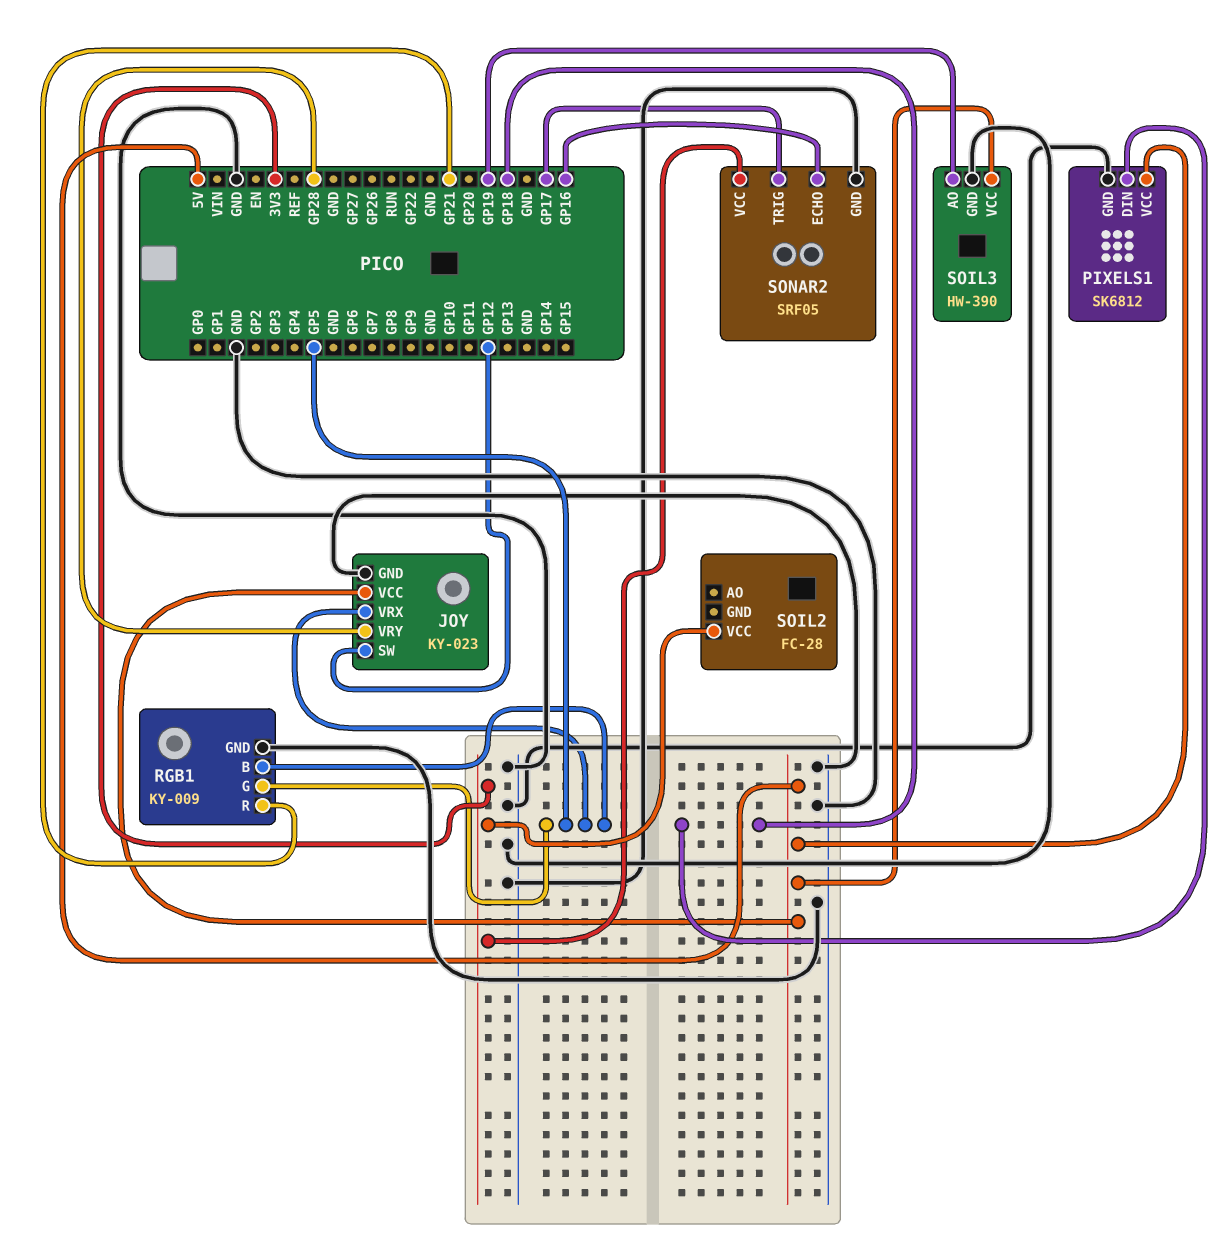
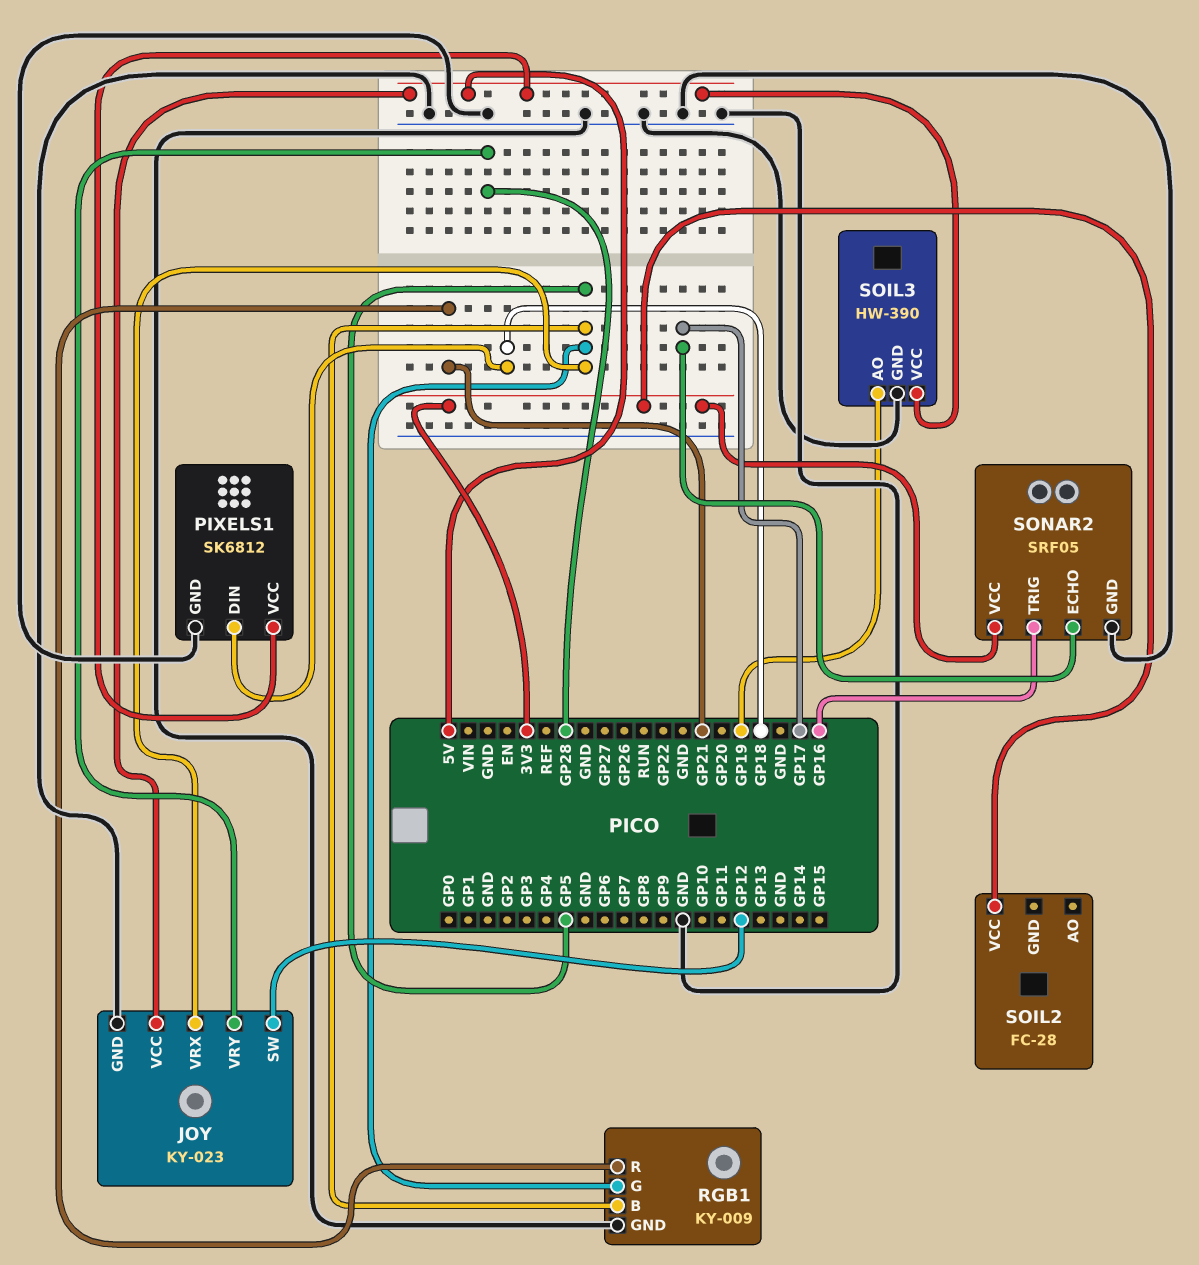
SONAR2 pin ECHO: GP16 -> GP17
SONAR2 pin TRIG: GP17 -> GP16

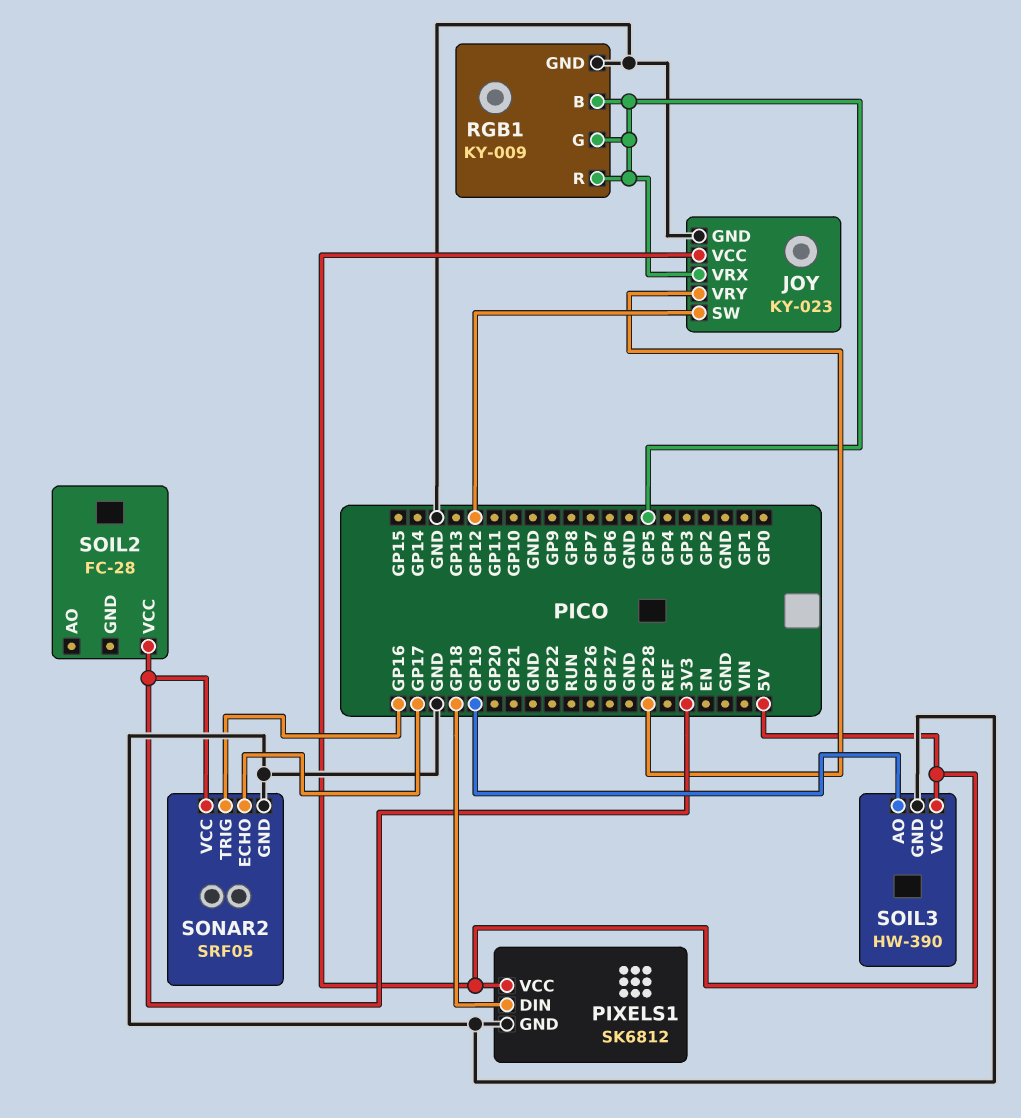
RGB1 pin R: GP21 -> GP5

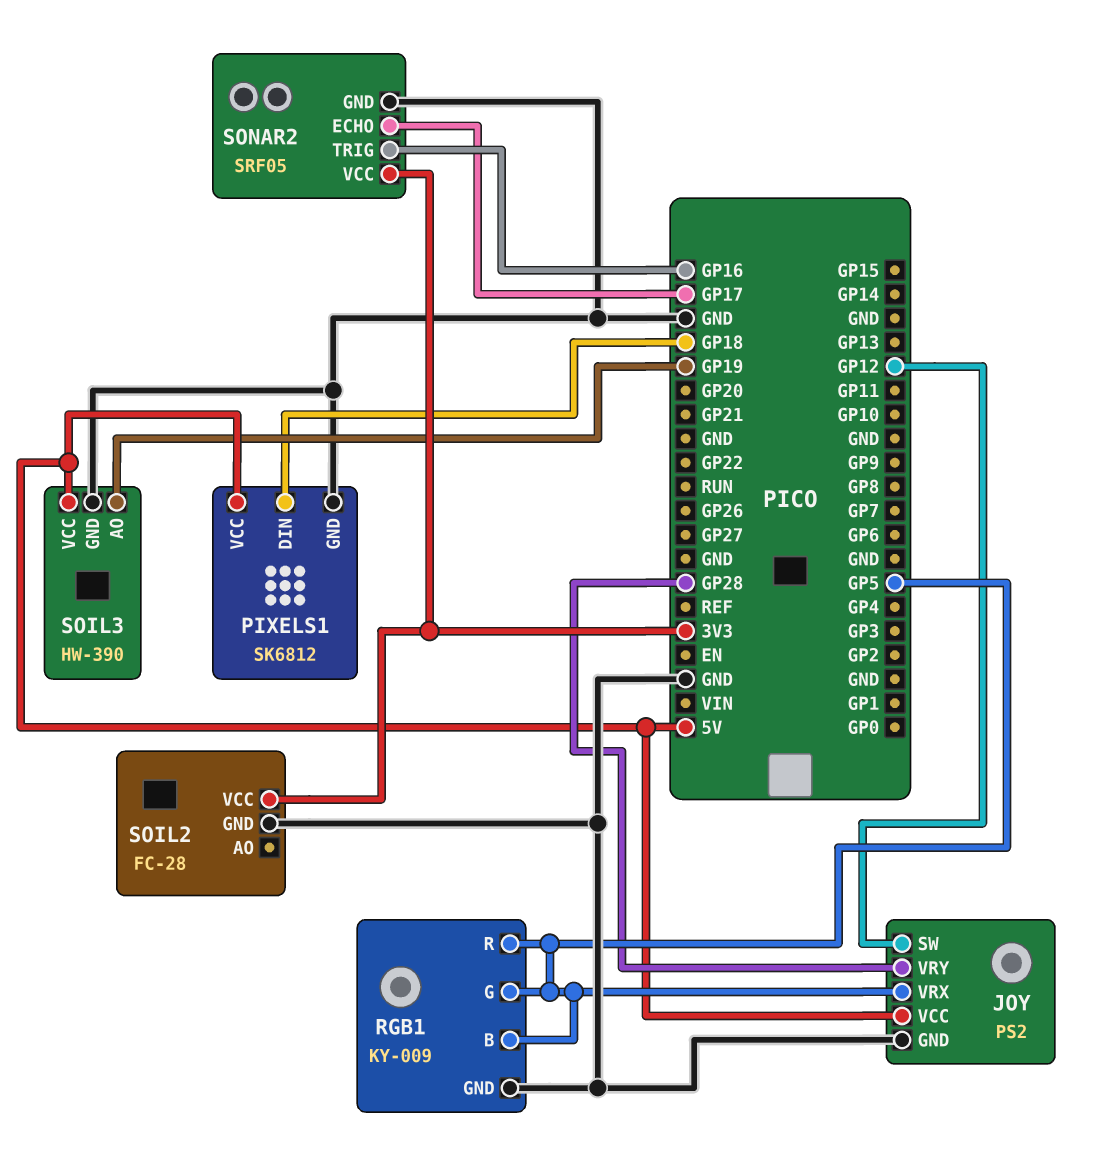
JOY: KY-023 -> PS2
SOIL2 pin GND: none -> GND

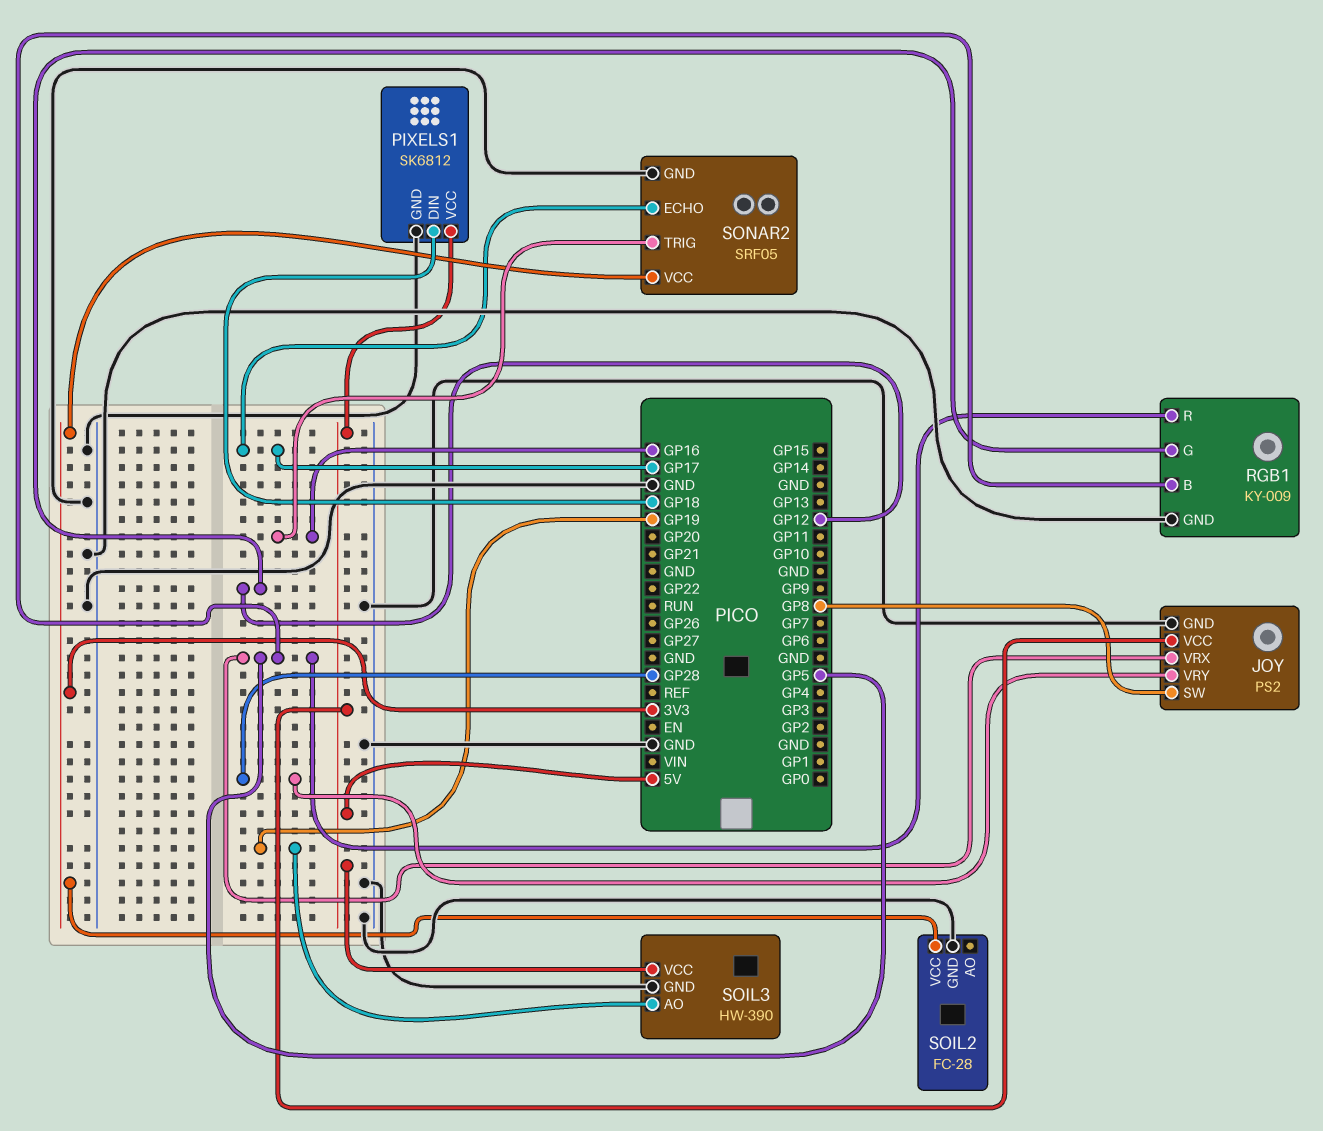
JOY pin SW: GP12 -> GP8
RGB1 pin G: GP5 -> GP12

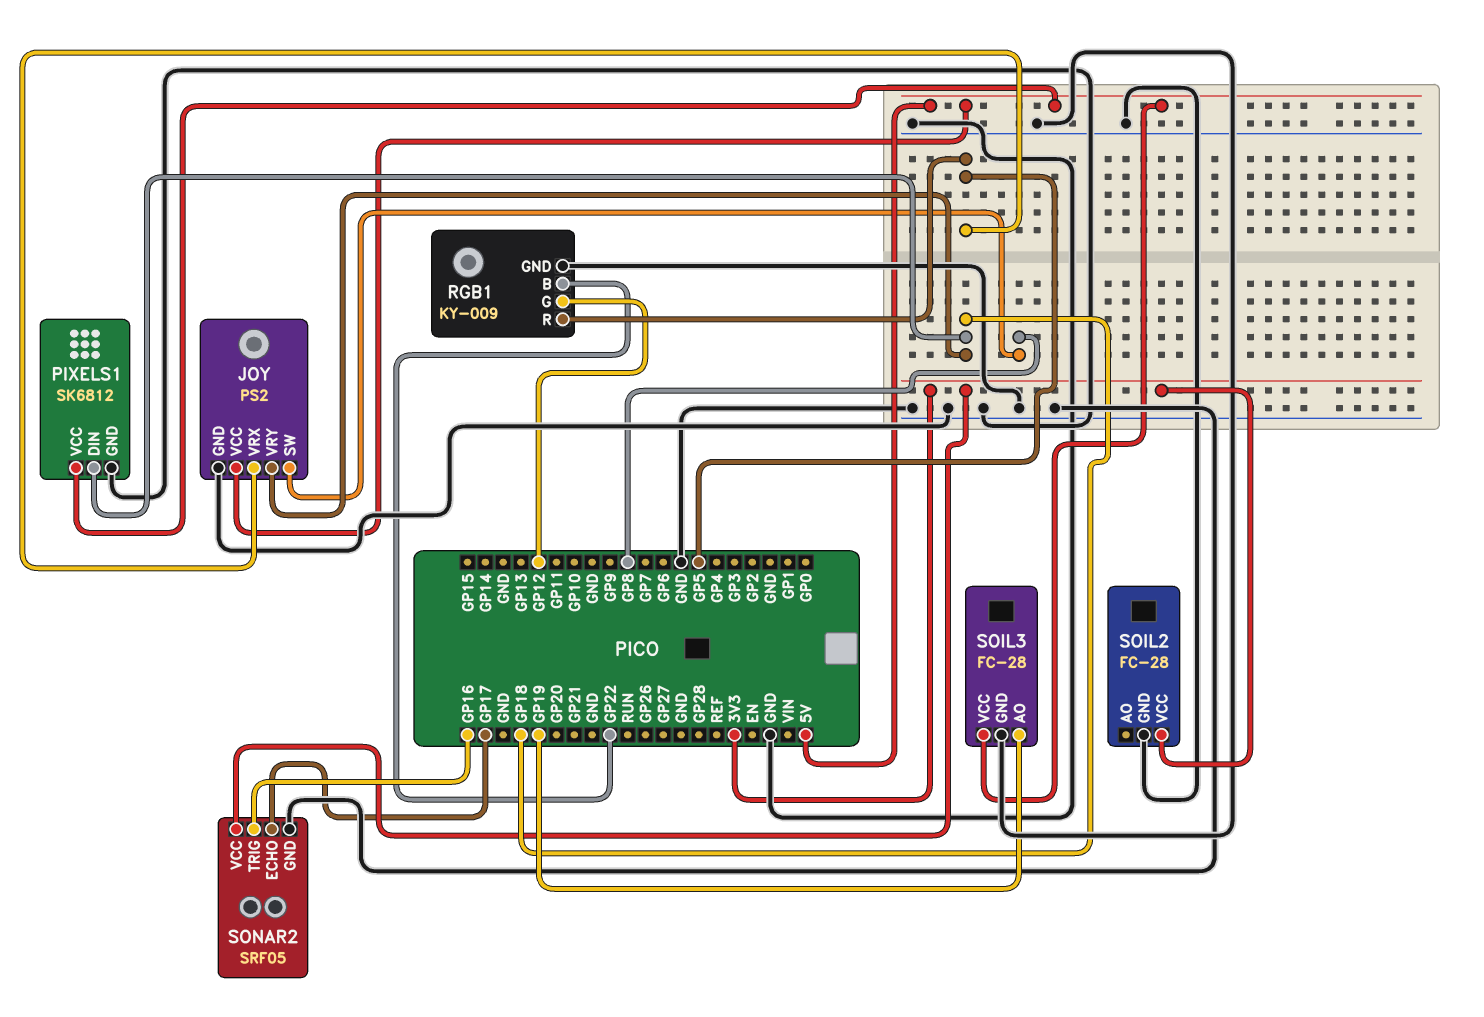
JOY pin VRY: GP28 -> GP18
RGB1 pin B: GP5 -> GP22
SOIL3: HW-390 -> FC-28

